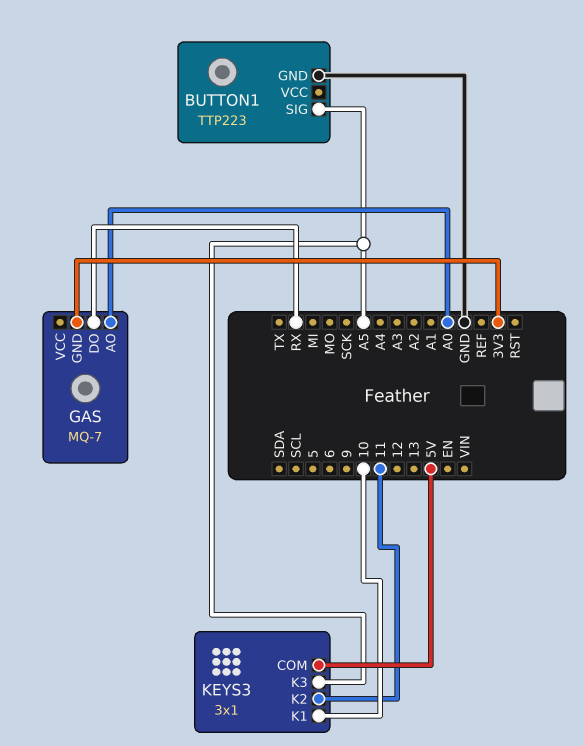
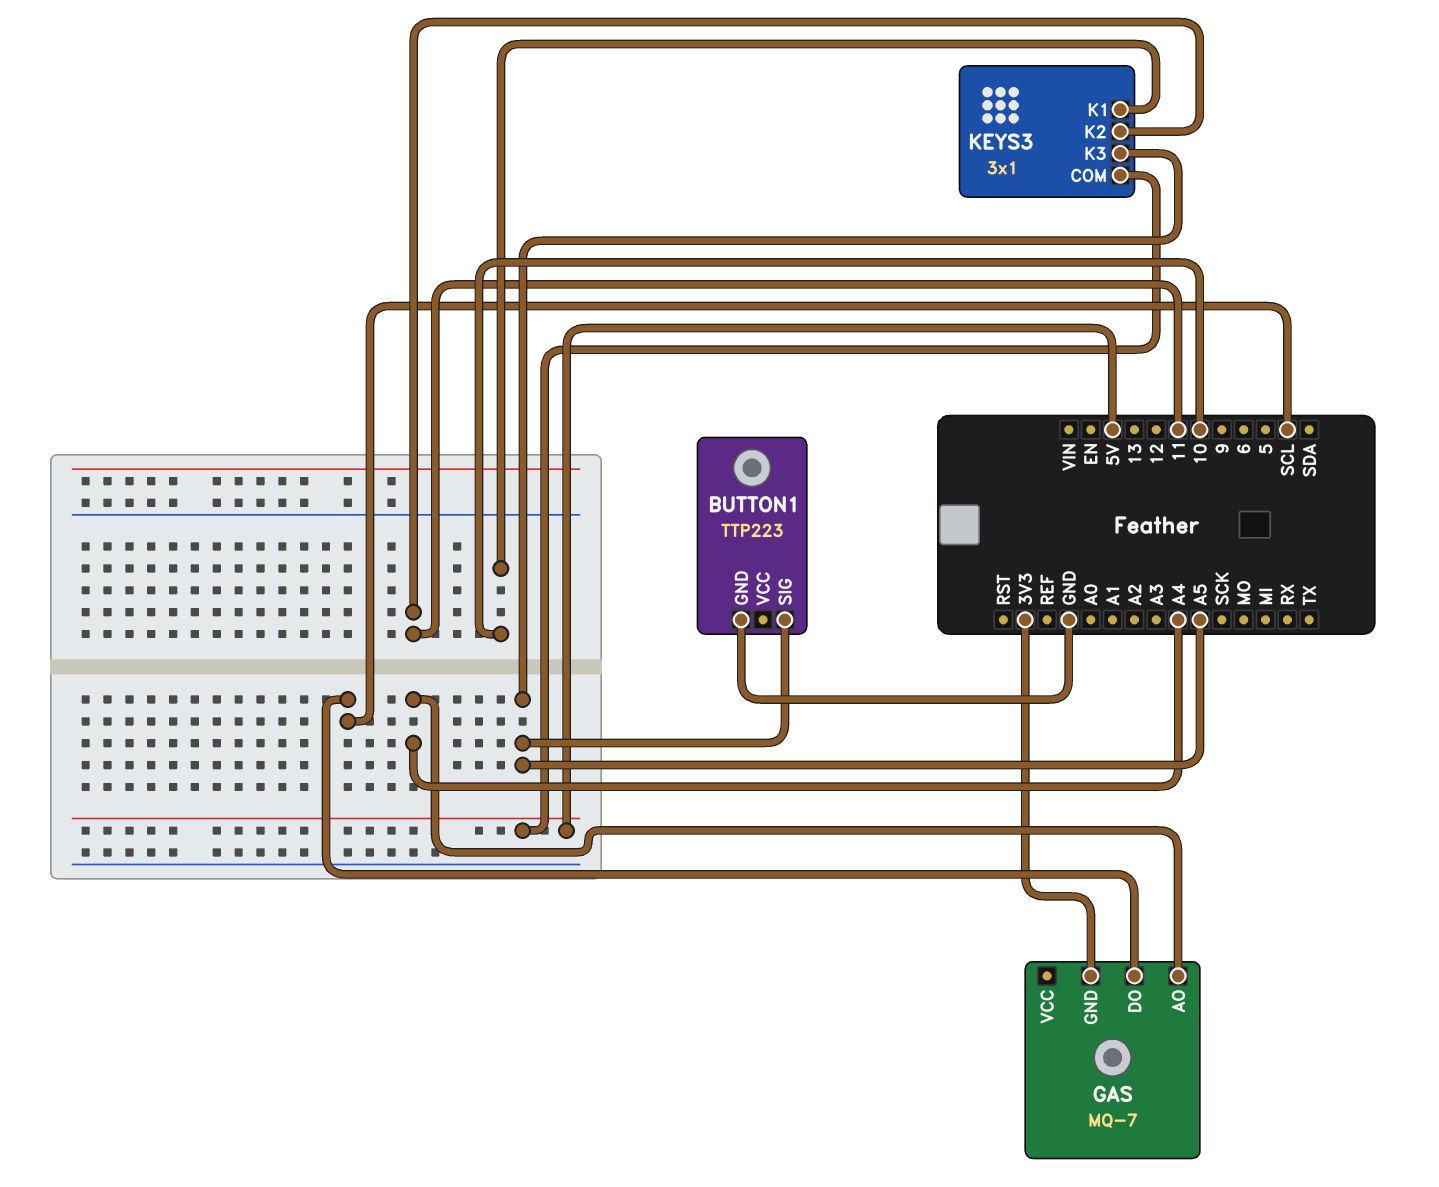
GAS pin AO: A0 -> A4
GAS pin DO: RX -> SCL

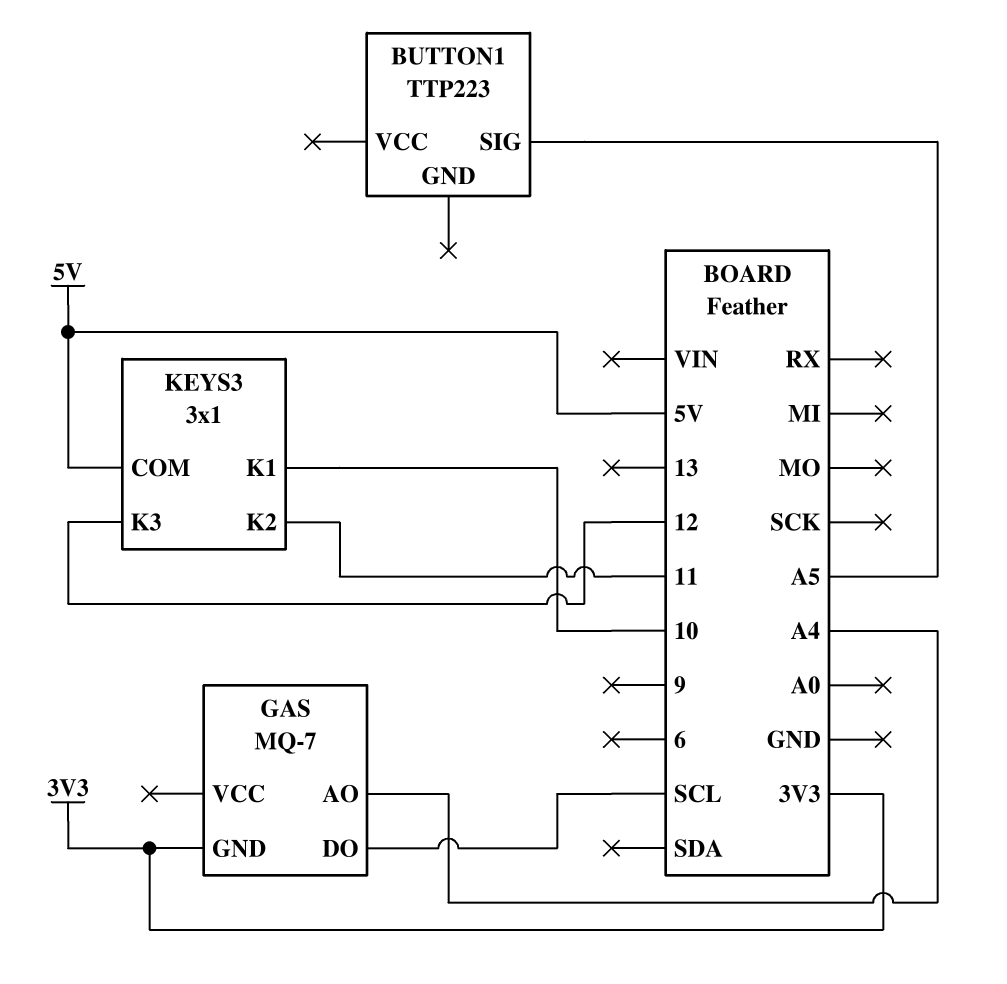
BUTTON1 pin GND: GND -> none
KEYS3 pin K3: A5 -> 12

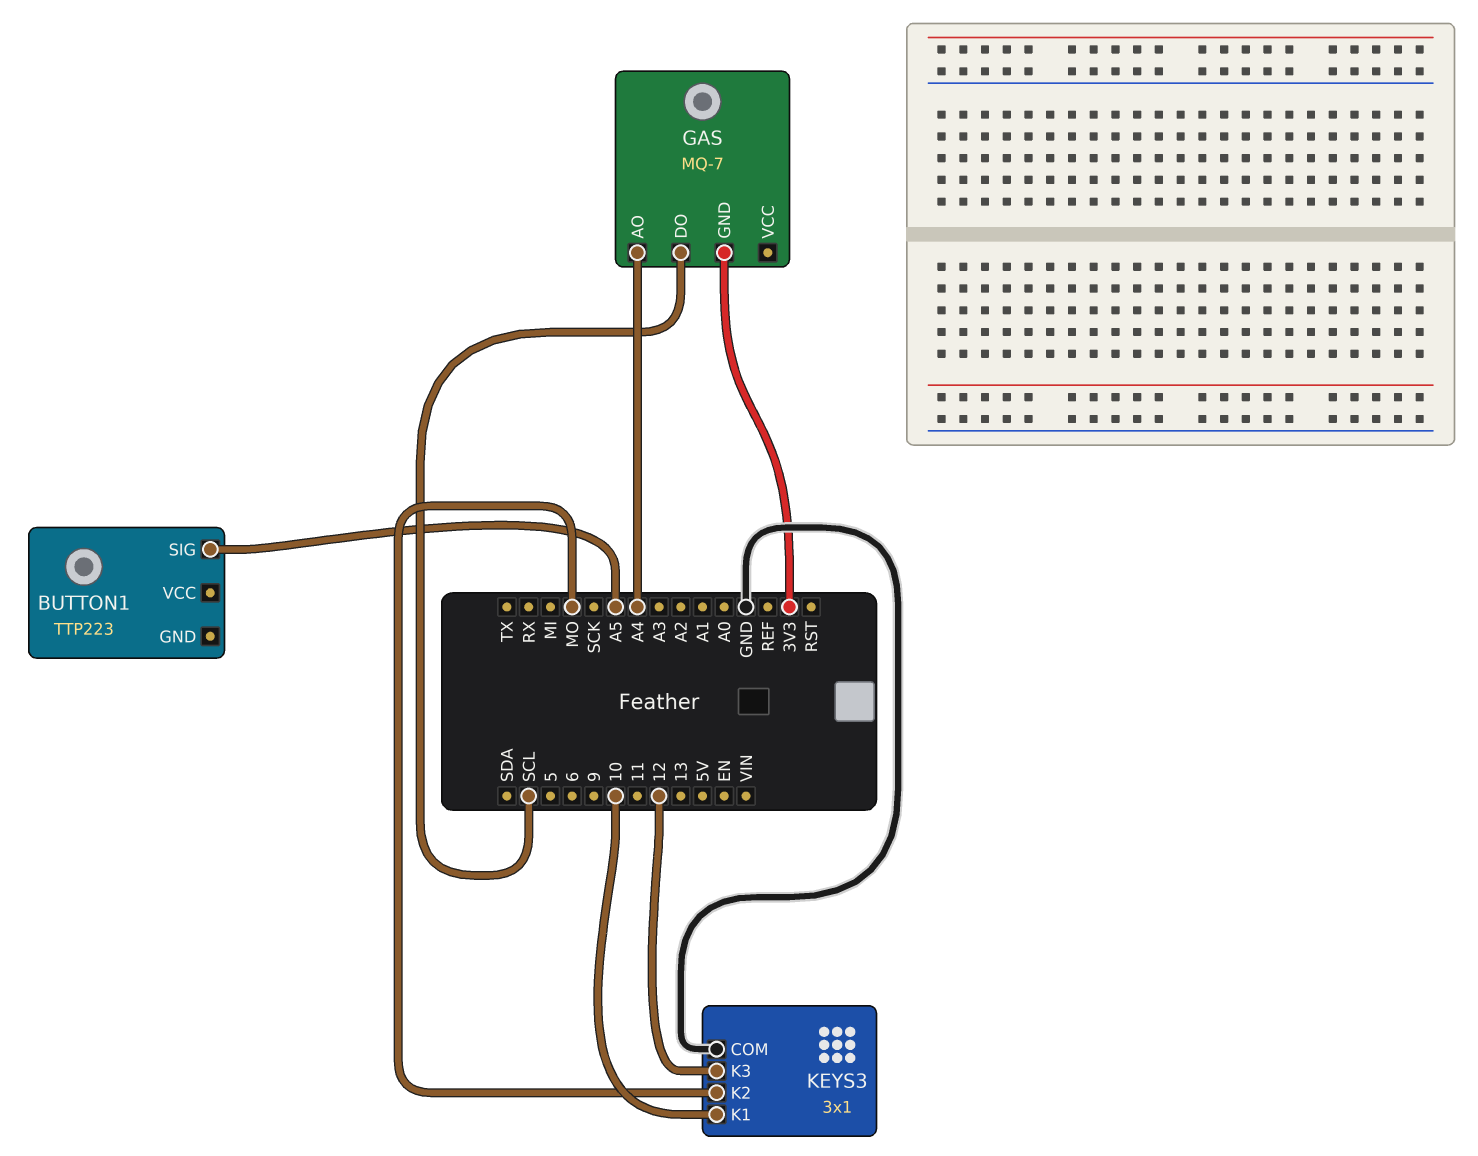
KEYS3 pin COM: 5V -> GND
KEYS3 pin K2: 11 -> MO

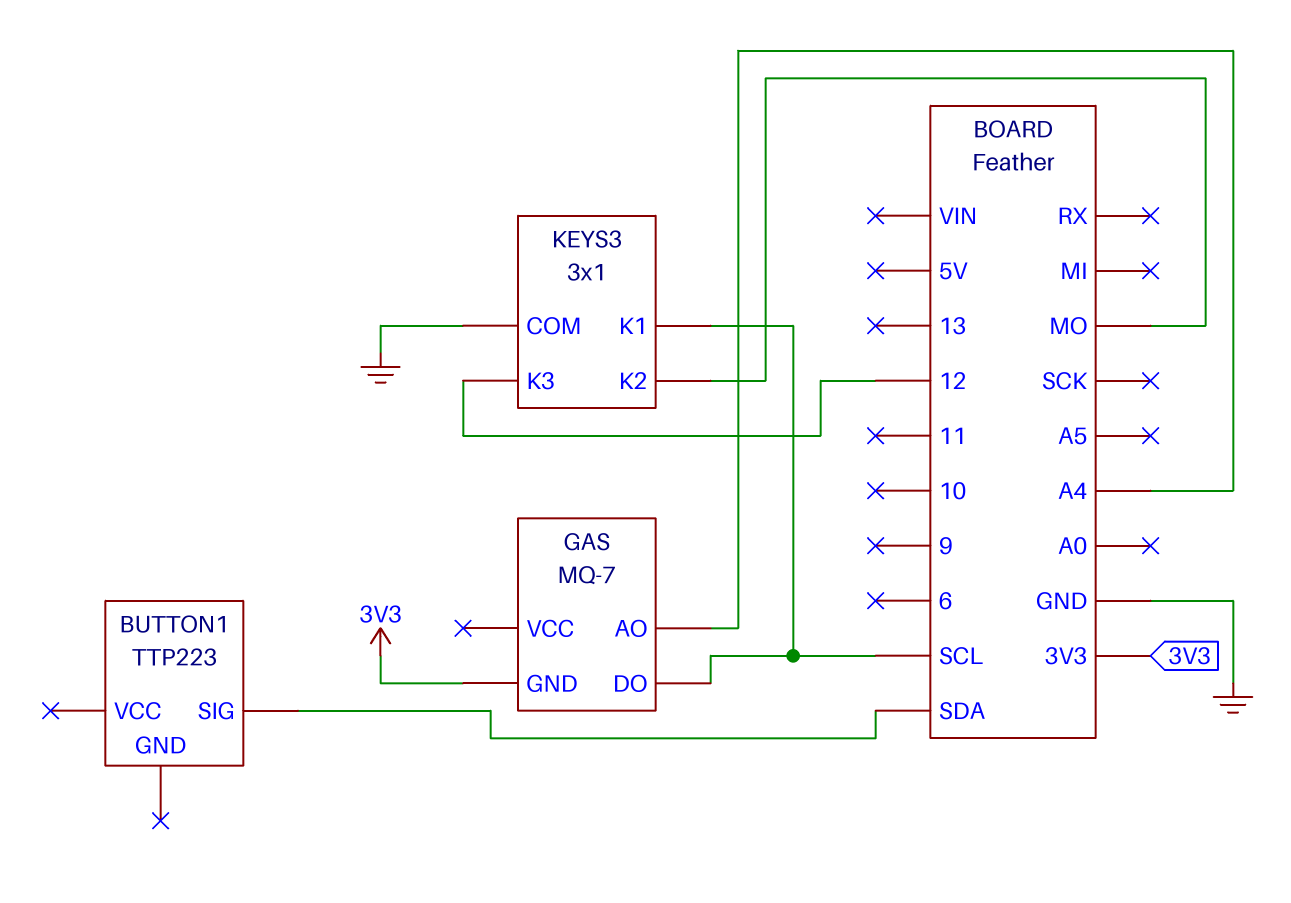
BUTTON1 pin SIG: A5 -> SDA
KEYS3 pin K1: 10 -> SCL

